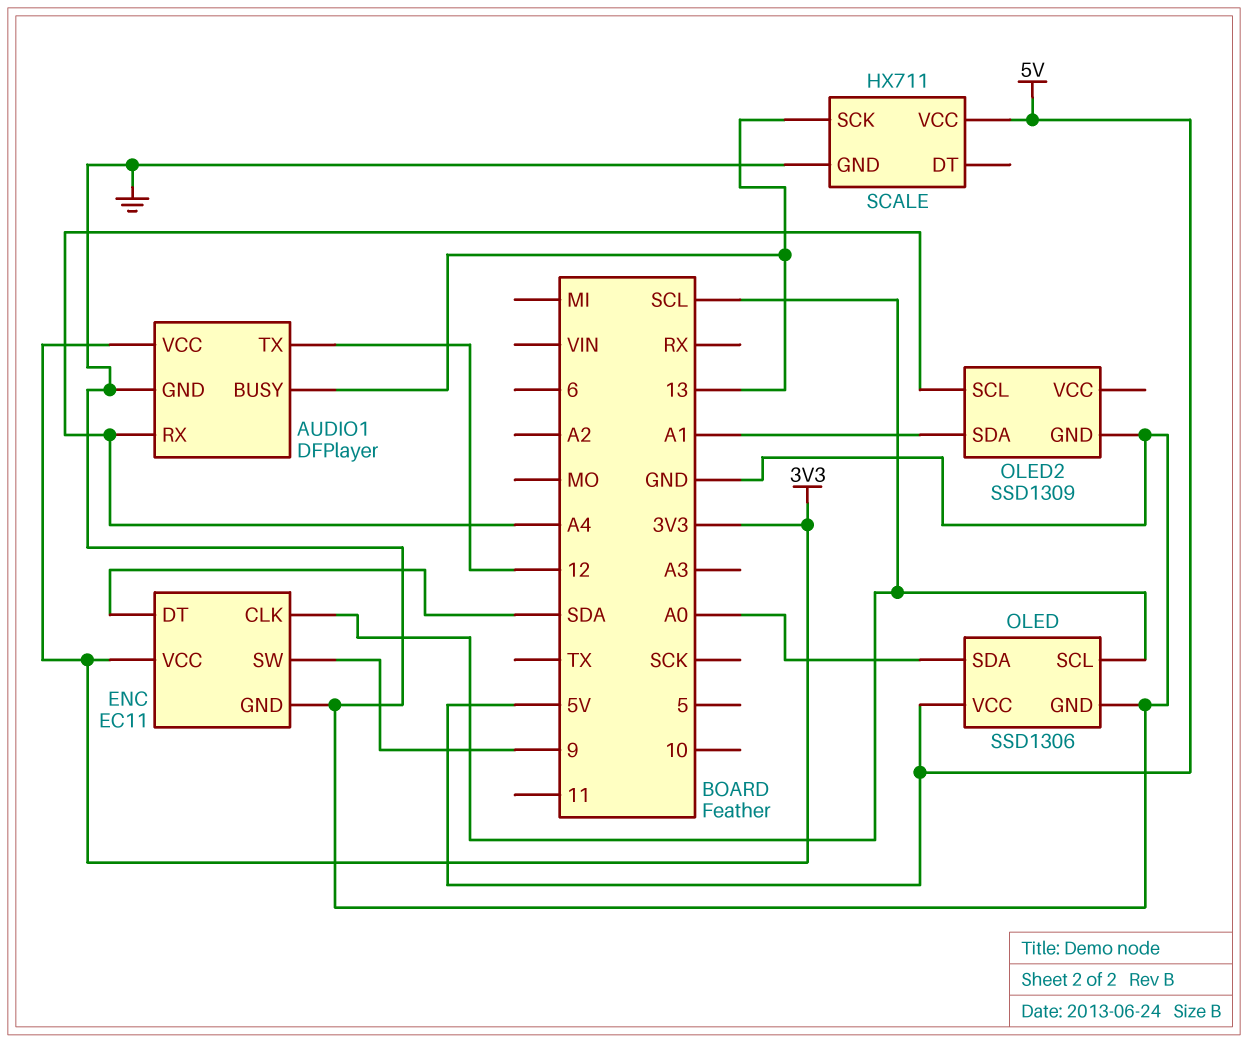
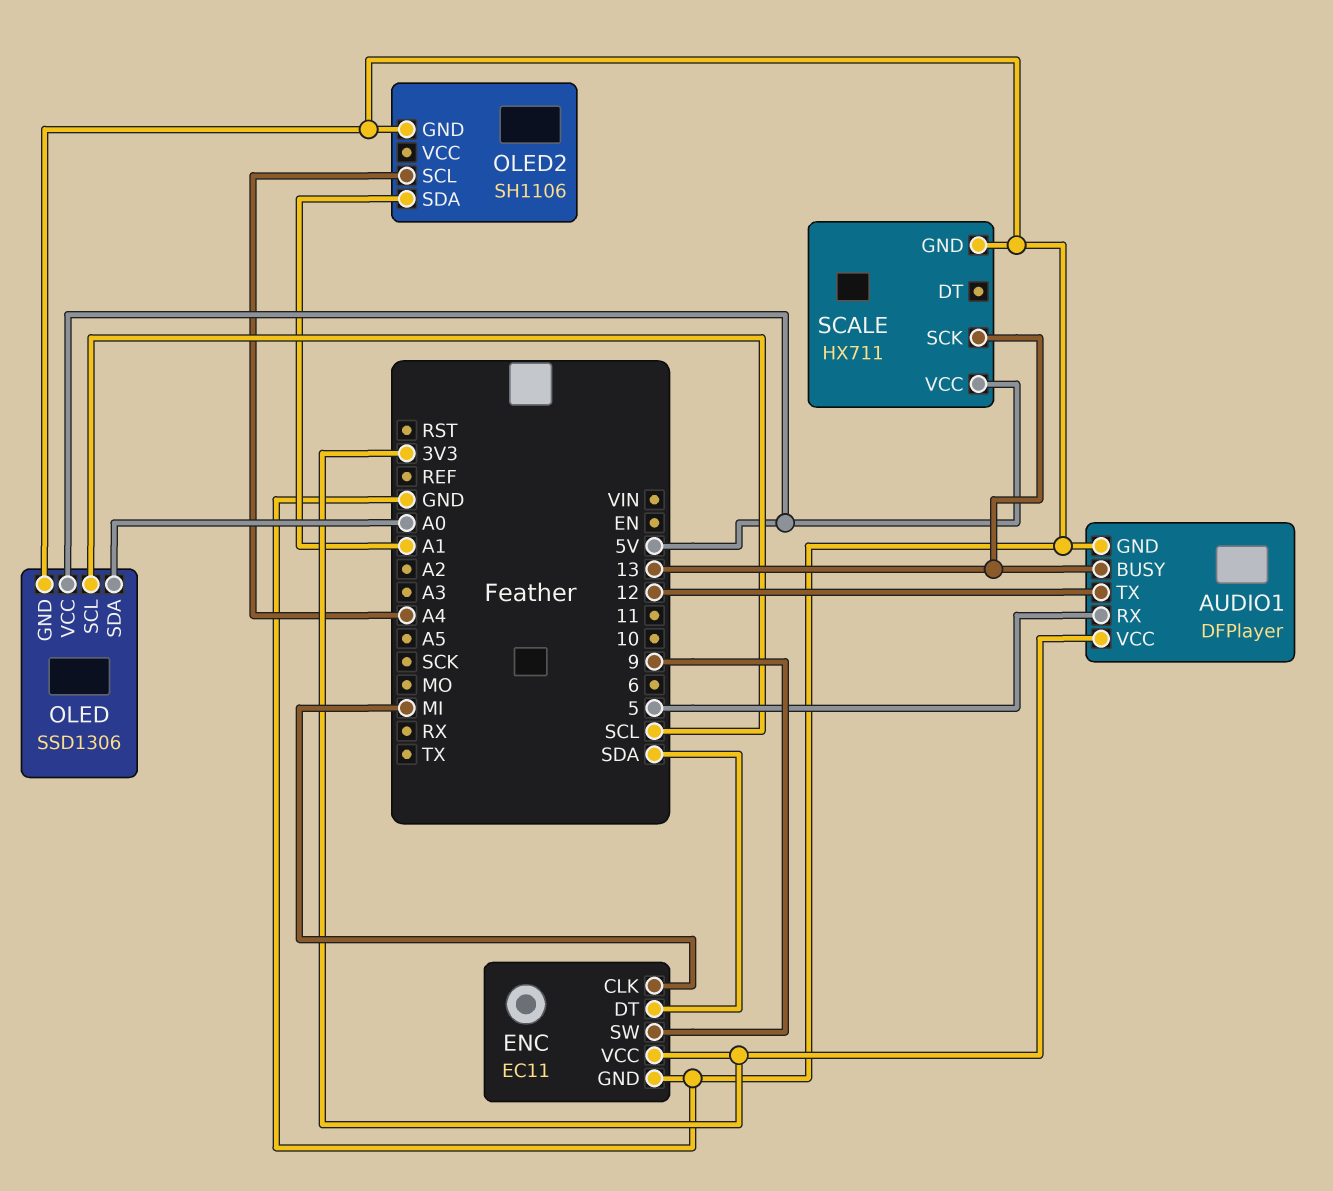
AUDIO1 pin RX: A4 -> 5
ENC pin CLK: SCL -> MI
OLED2: SSD1309 -> SH1106

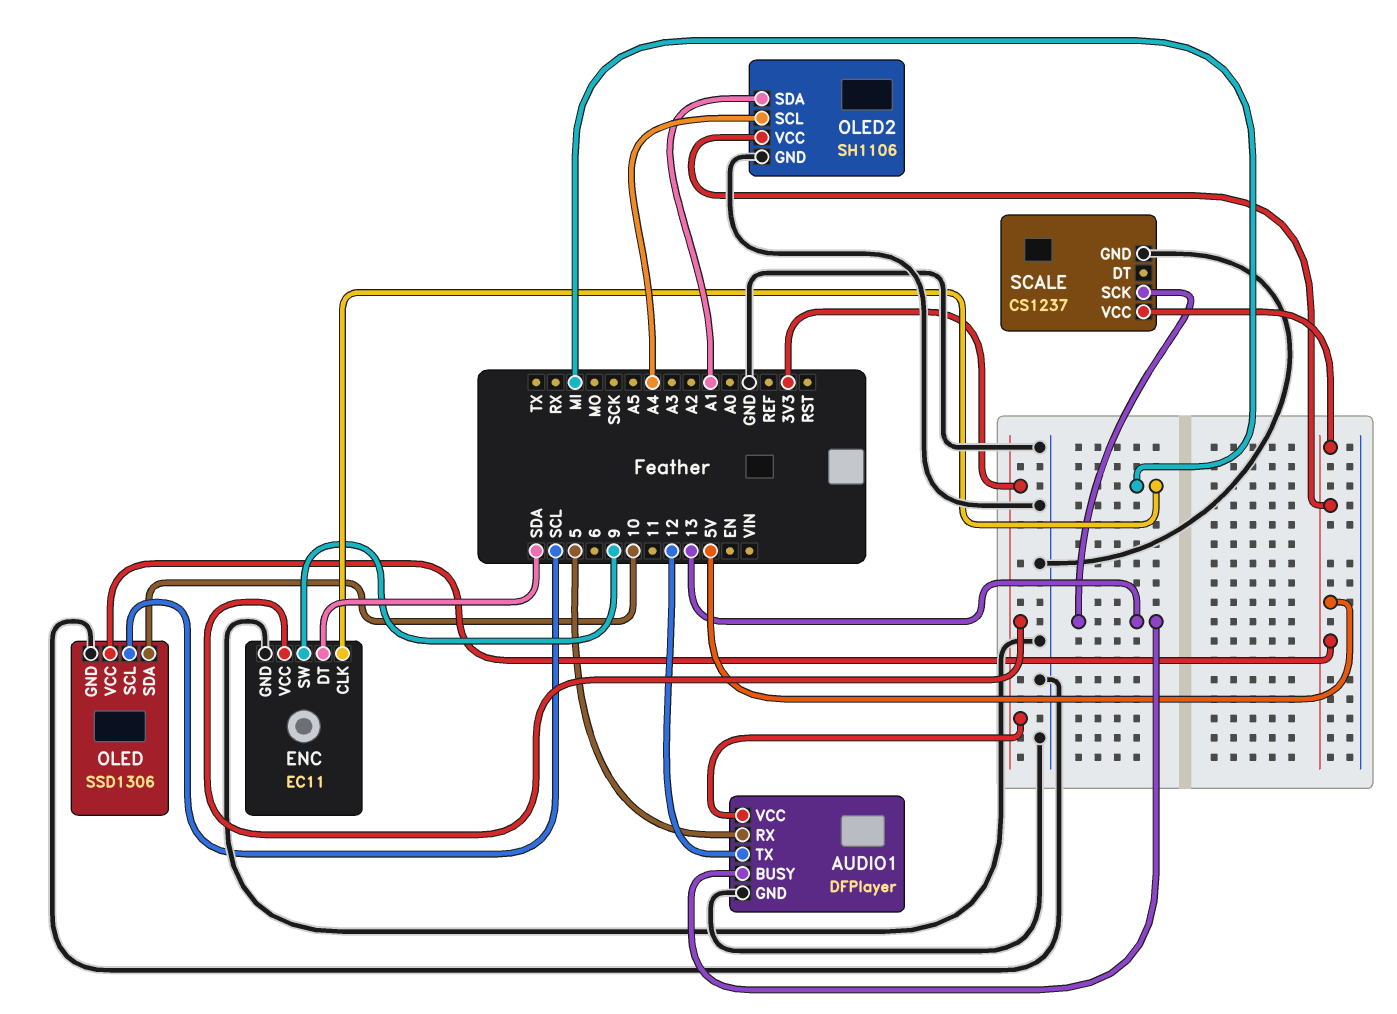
OLED pin SDA: A0 -> 10
OLED2 pin VCC: none -> 5V
SCALE: HX711 -> CS1237

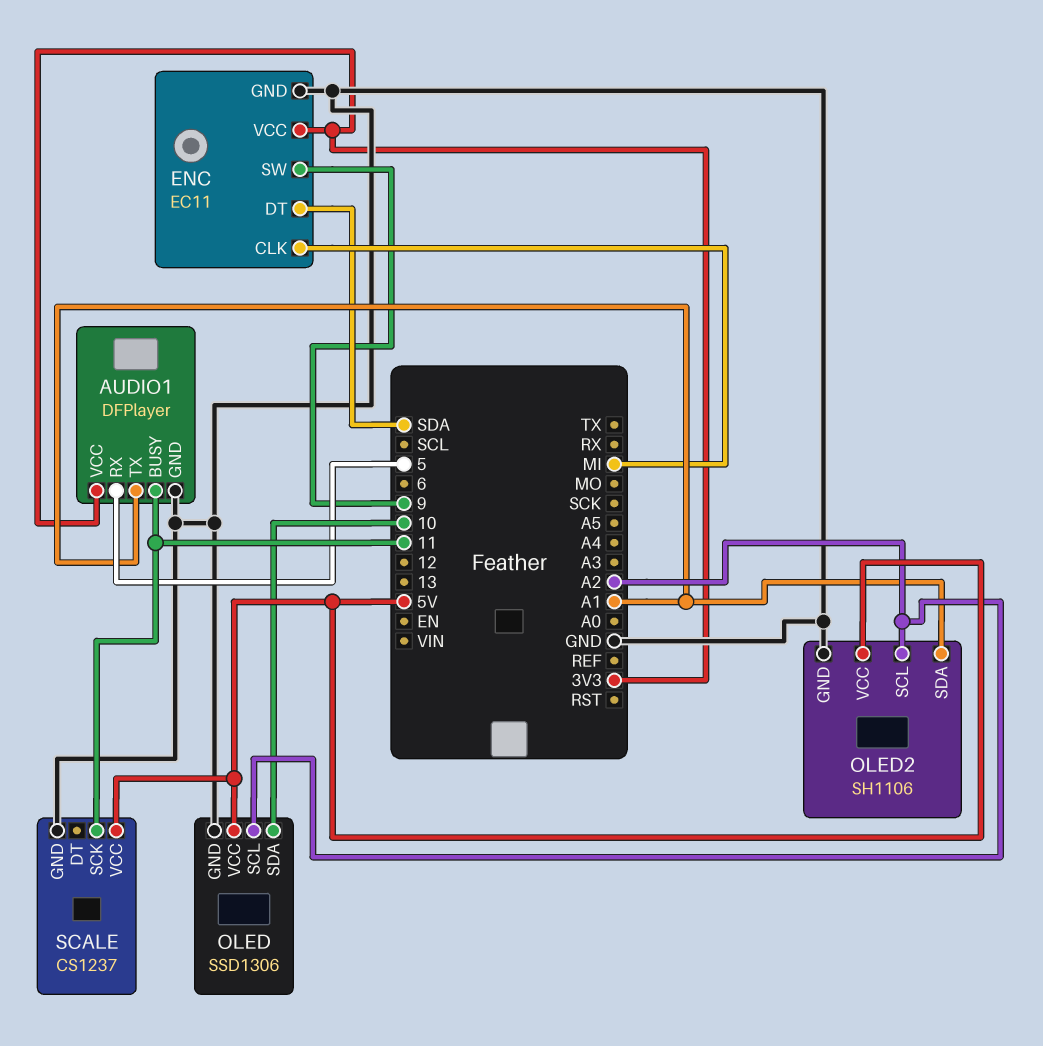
AUDIO1 pin BUSY: 13 -> 11
AUDIO1 pin TX: 12 -> A1
OLED pin SCL: SCL -> A2
OLED2 pin SCL: A4 -> A2
SCALE pin SCK: 13 -> 11

